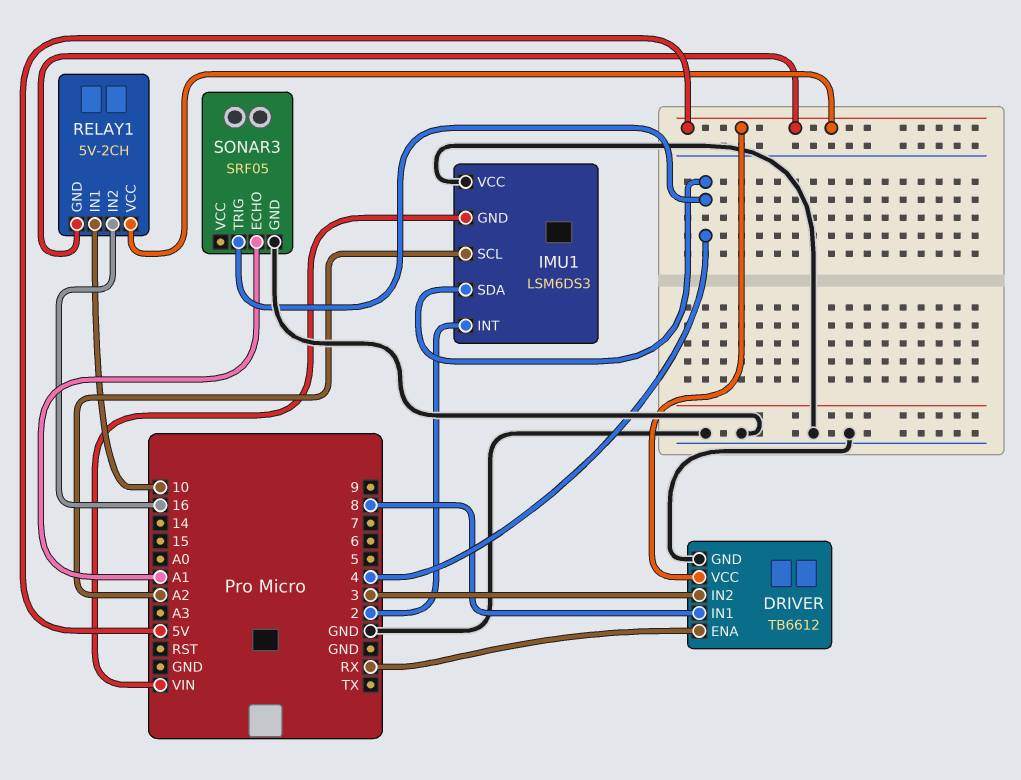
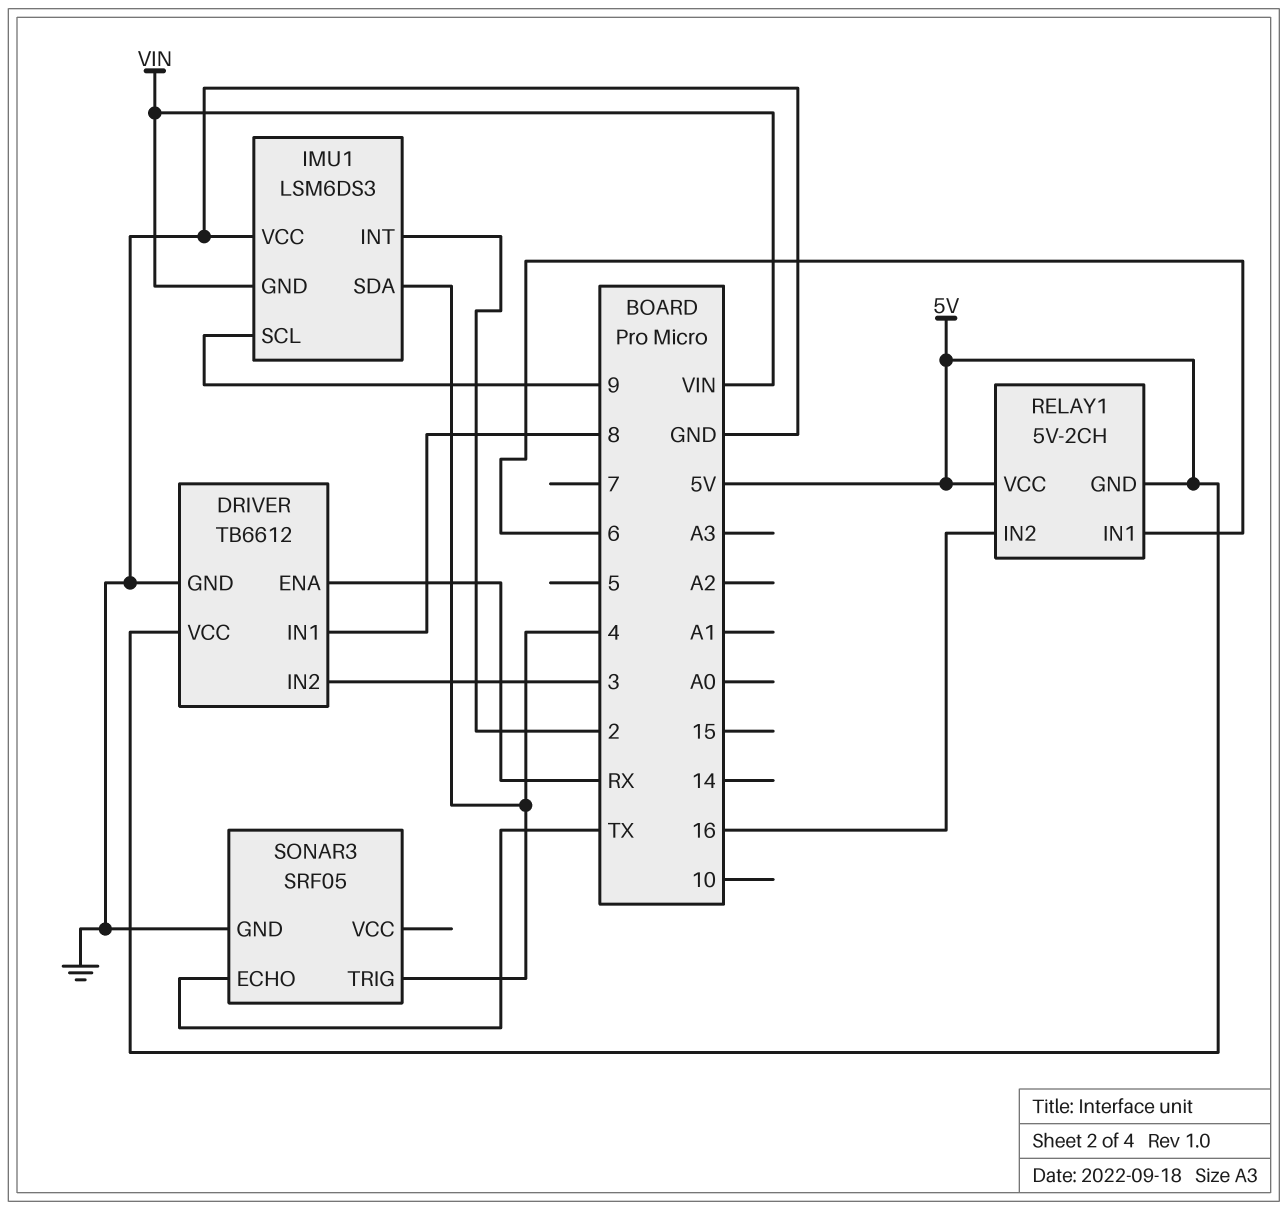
IMU1 pin SCL: A2 -> 9
RELAY1 pin IN1: 10 -> 6
SONAR3 pin ECHO: A1 -> TX

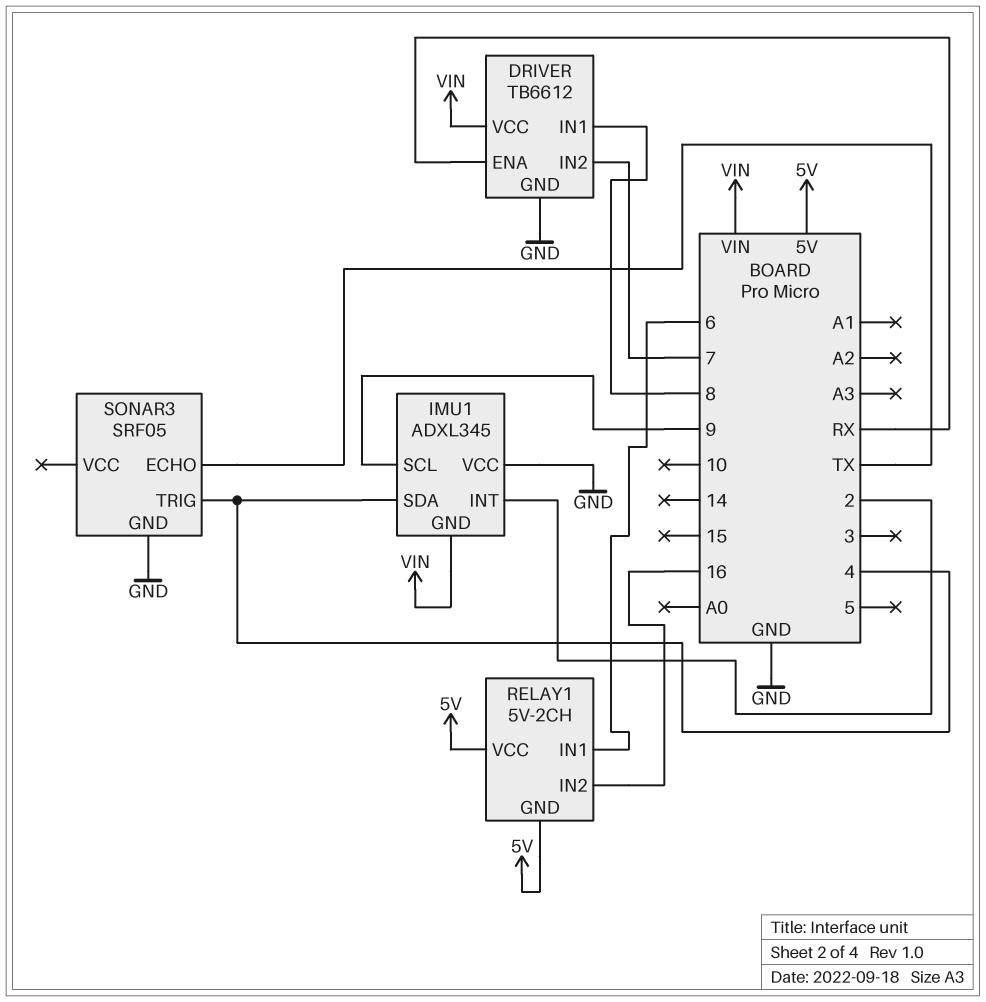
DRIVER pin IN2: 3 -> 7
DRIVER pin VCC: 5V -> VIN
IMU1: LSM6DS3 -> ADXL345

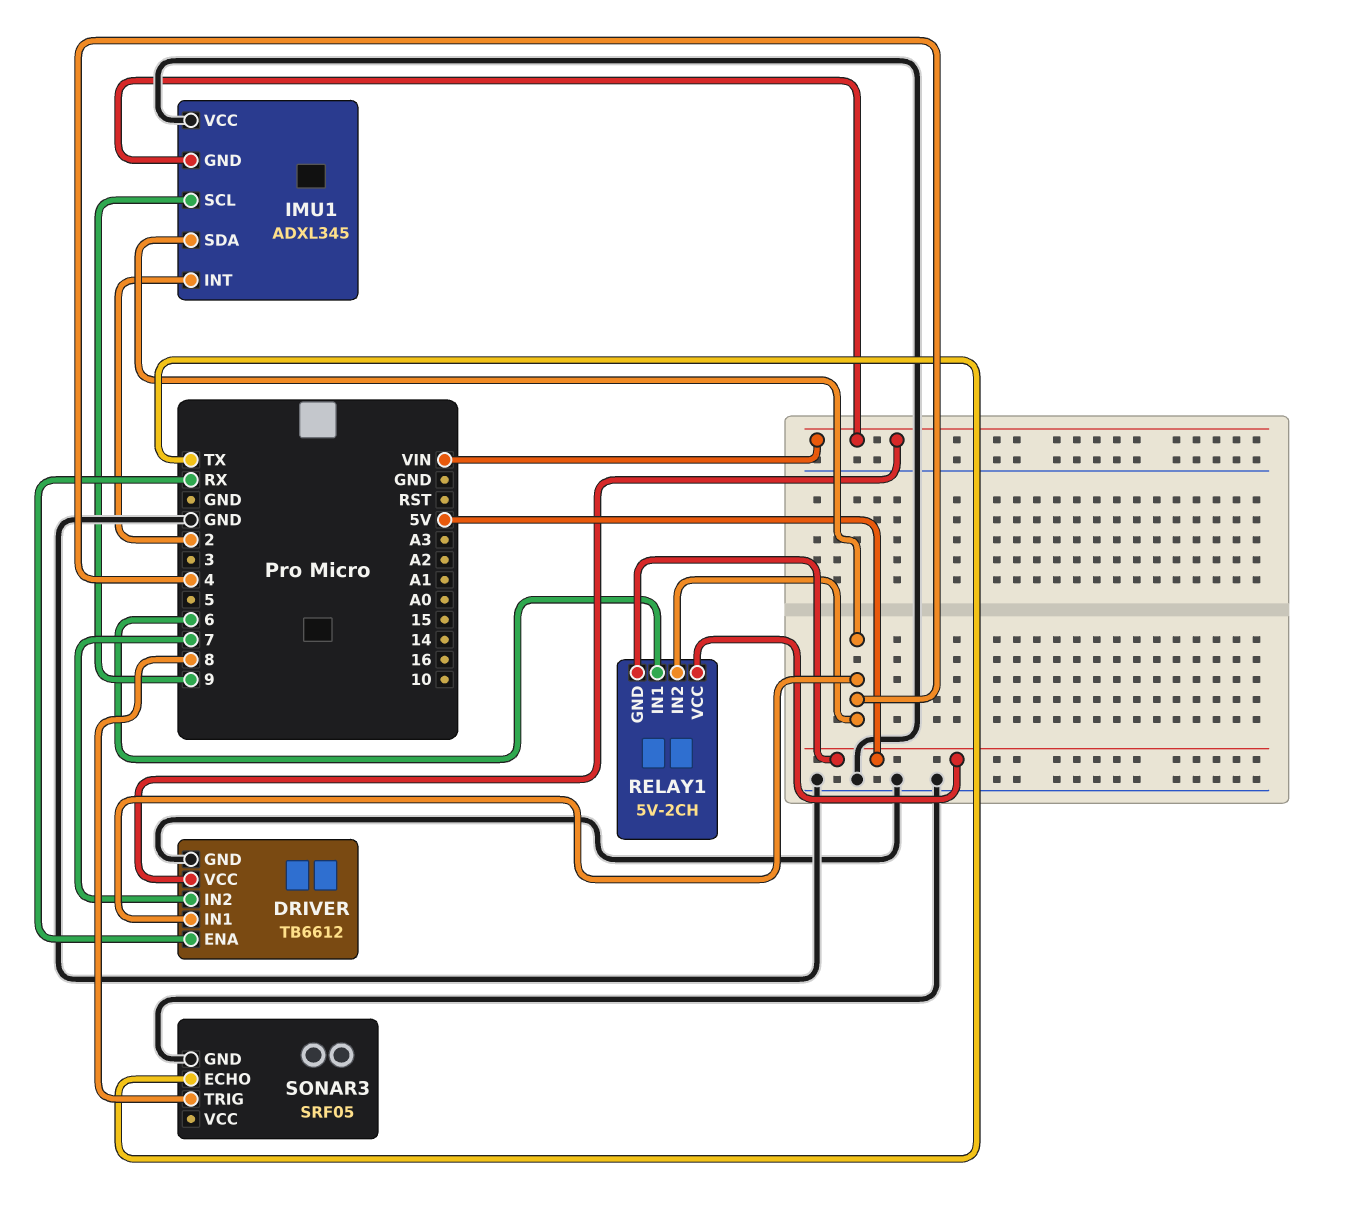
DRIVER pin IN1: 8 -> 4
RELAY1 pin IN2: 16 -> 4
SONAR3 pin TRIG: 4 -> 8

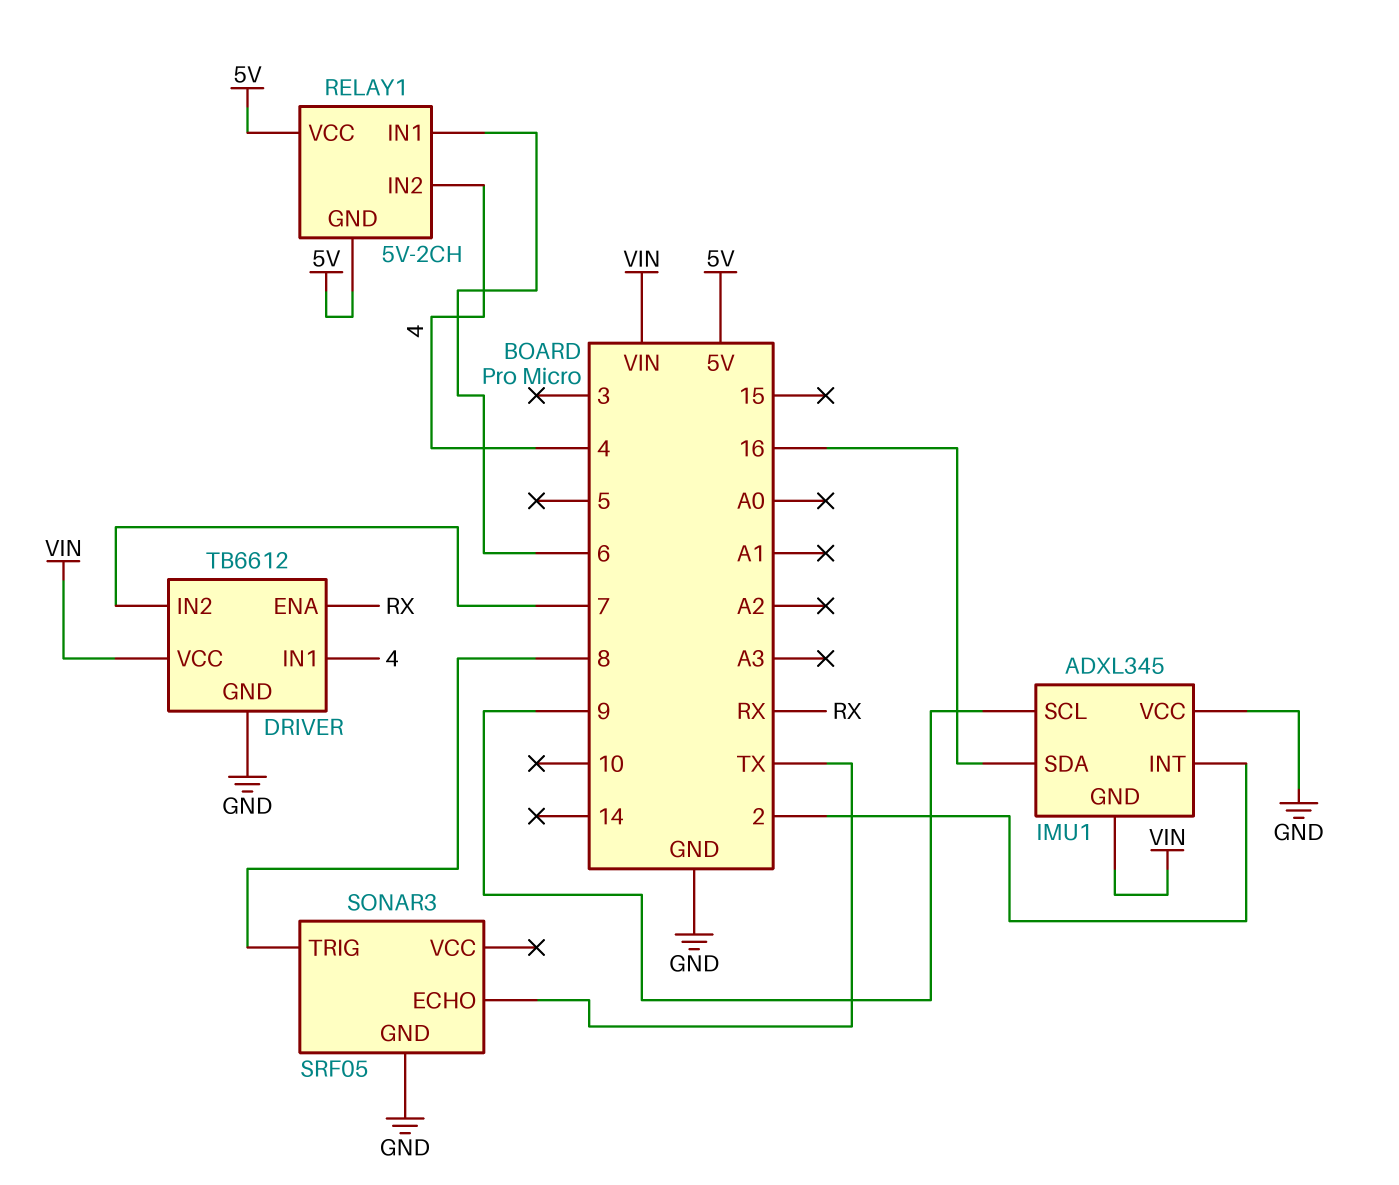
IMU1 pin SDA: 4 -> 16

